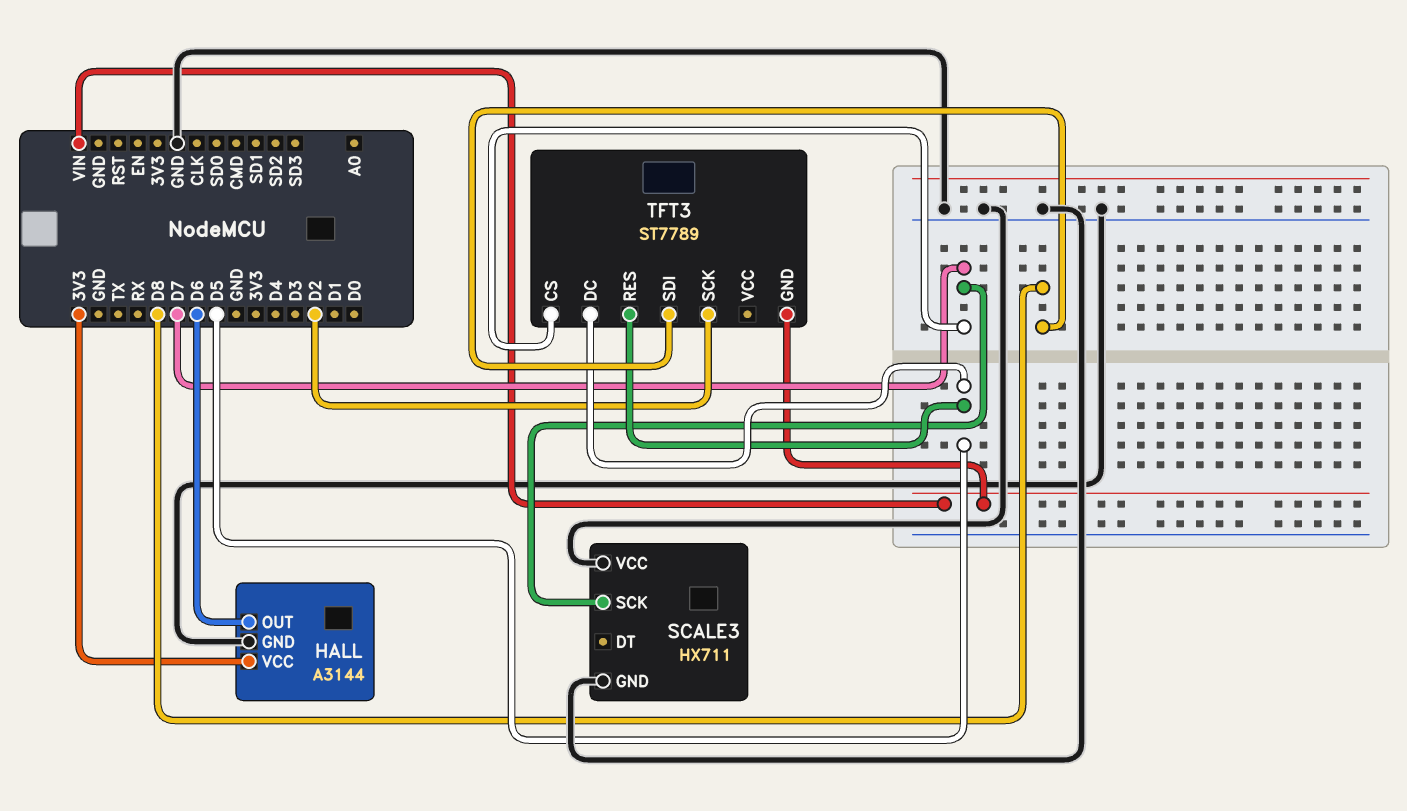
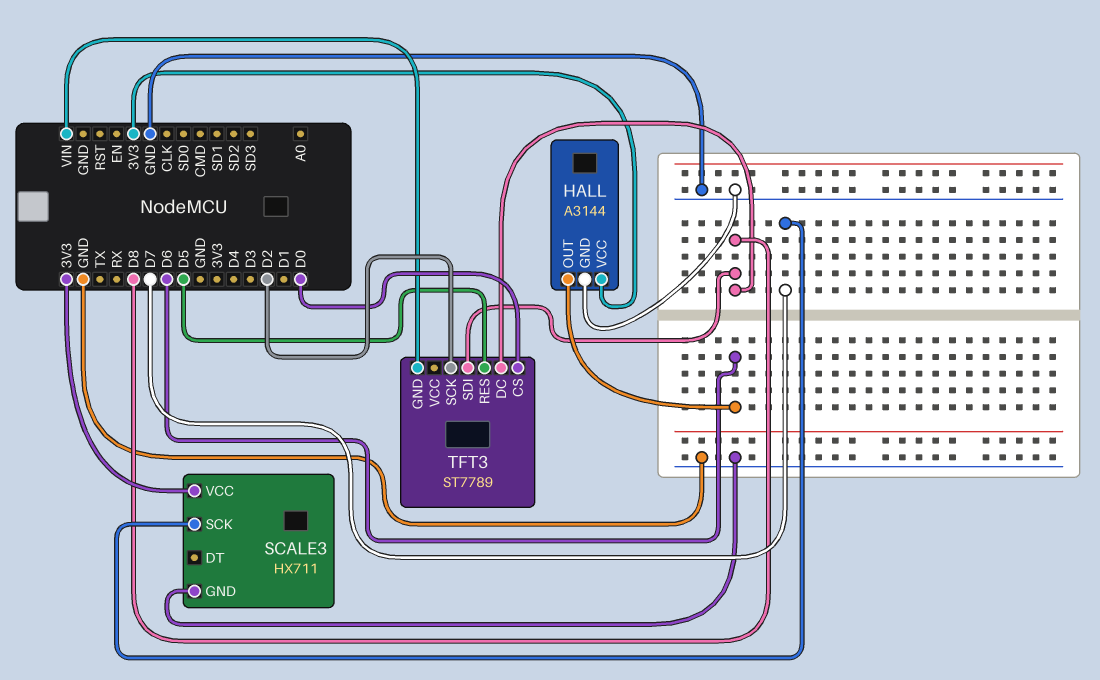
SCALE3 pin VCC: GND -> 3V3
TFT3 pin CS: D7 -> D0
TFT3 pin DC: D5 -> D8

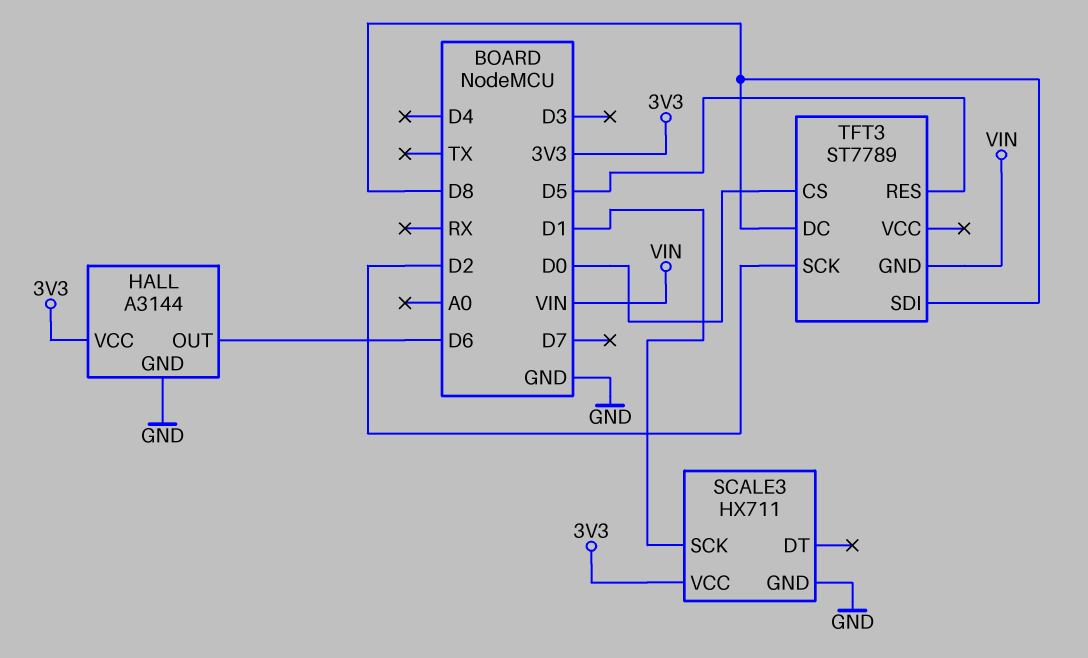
SCALE3 pin SCK: D7 -> D1

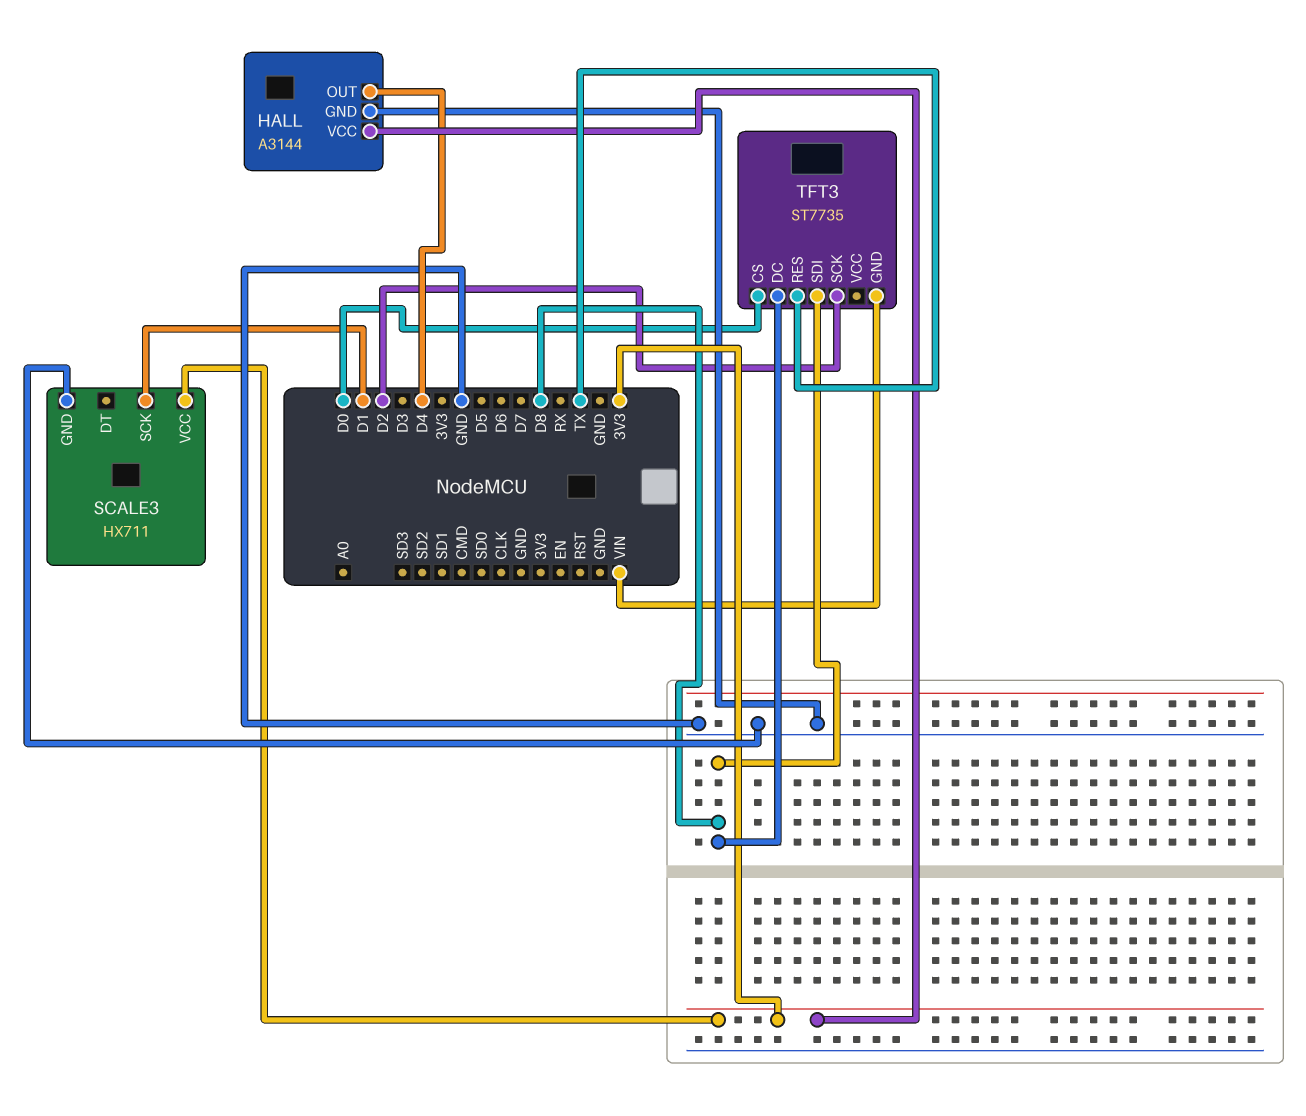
HALL pin OUT: D6 -> D4
TFT3: ST7789 -> ST7735
TFT3 pin RES: D5 -> TX

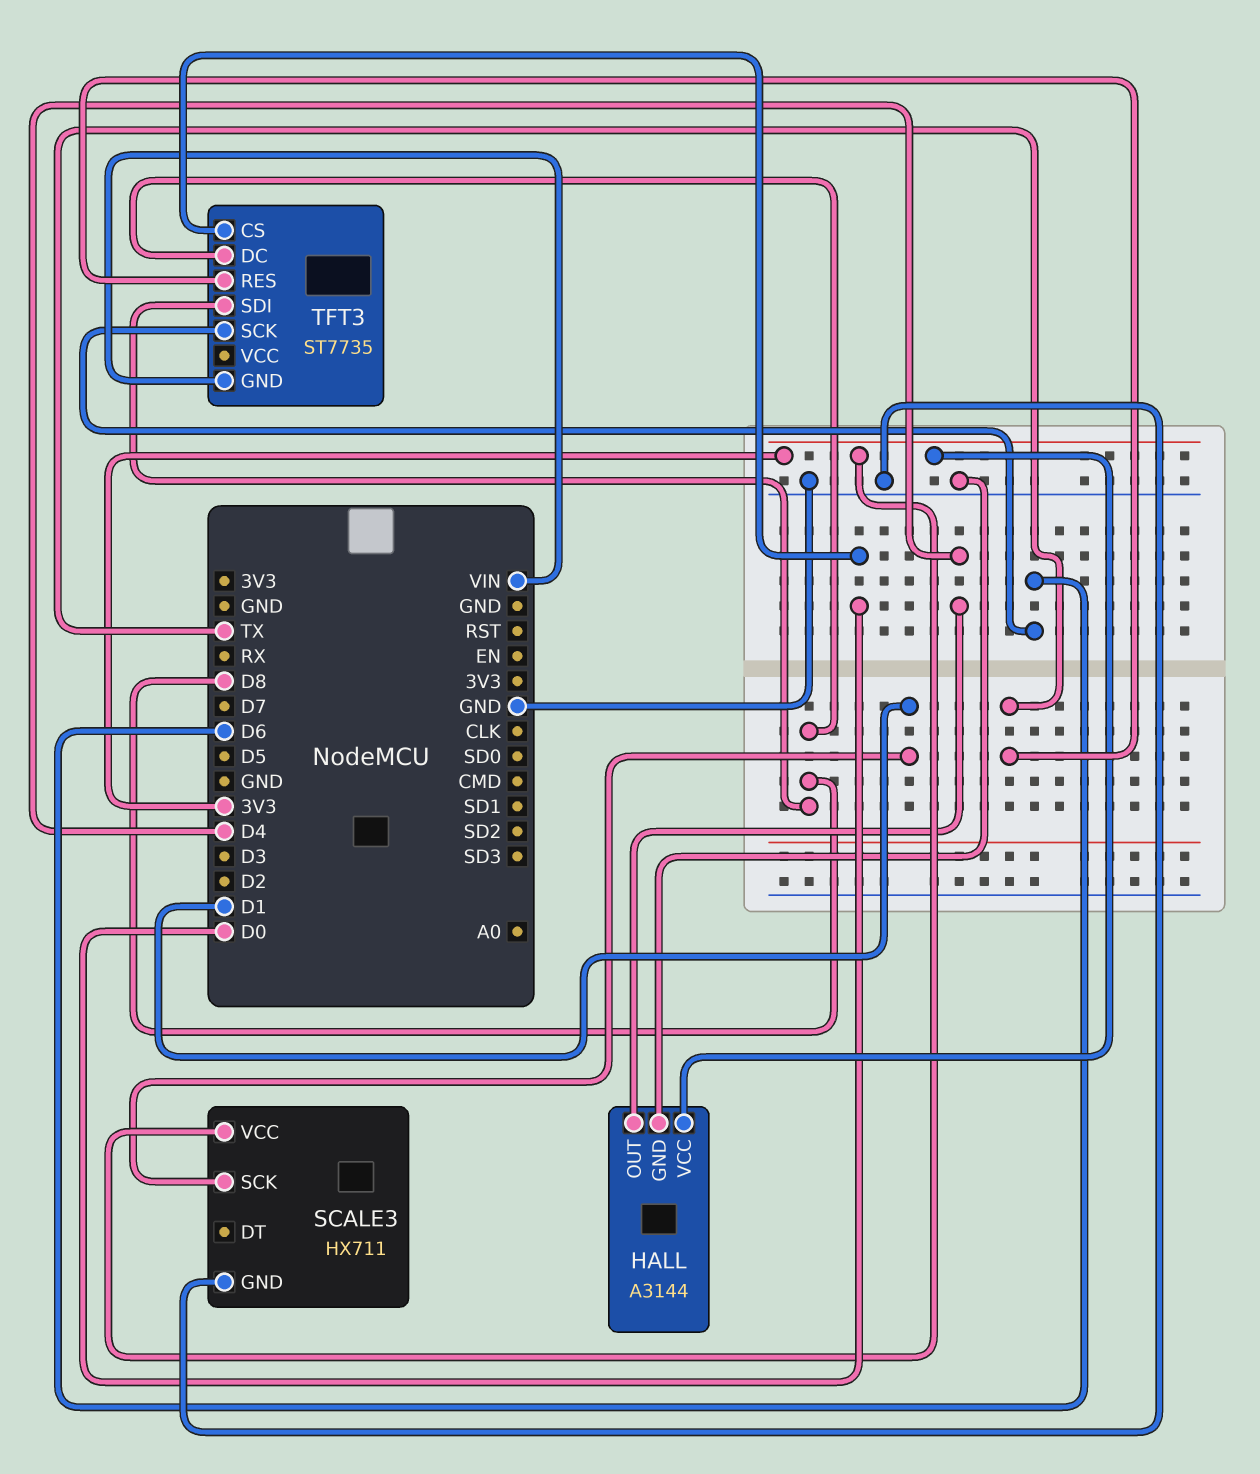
TFT3 pin SCK: D2 -> D6

